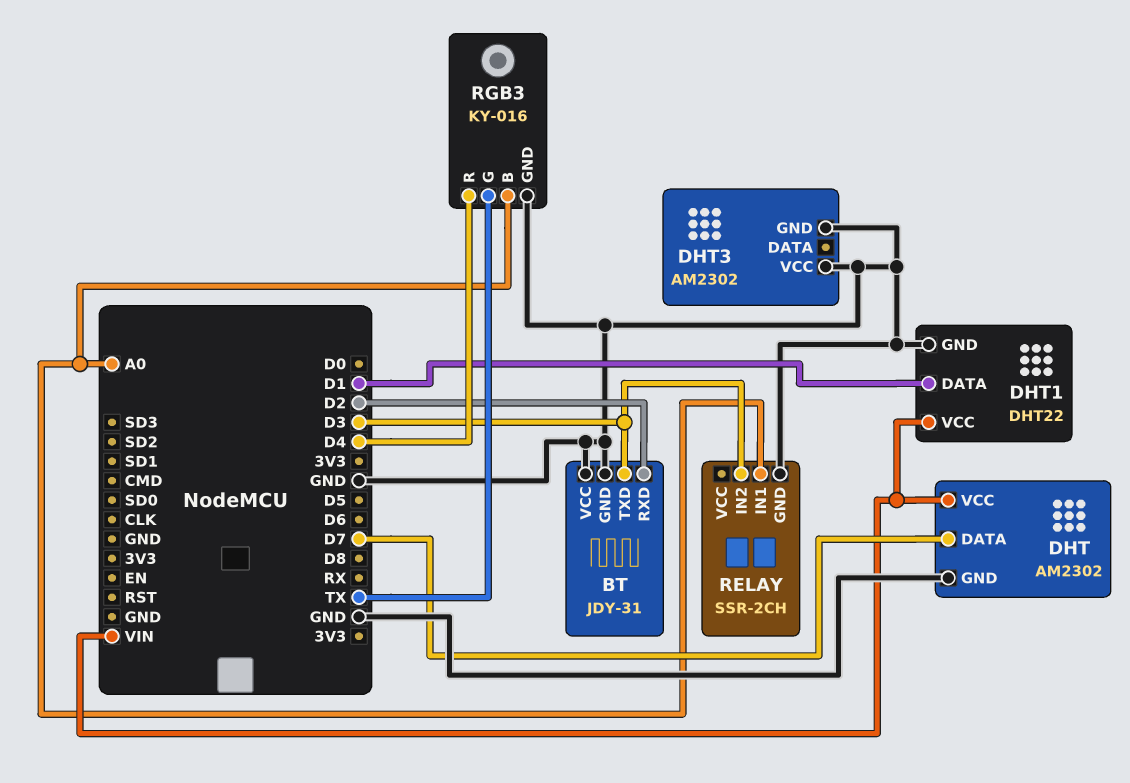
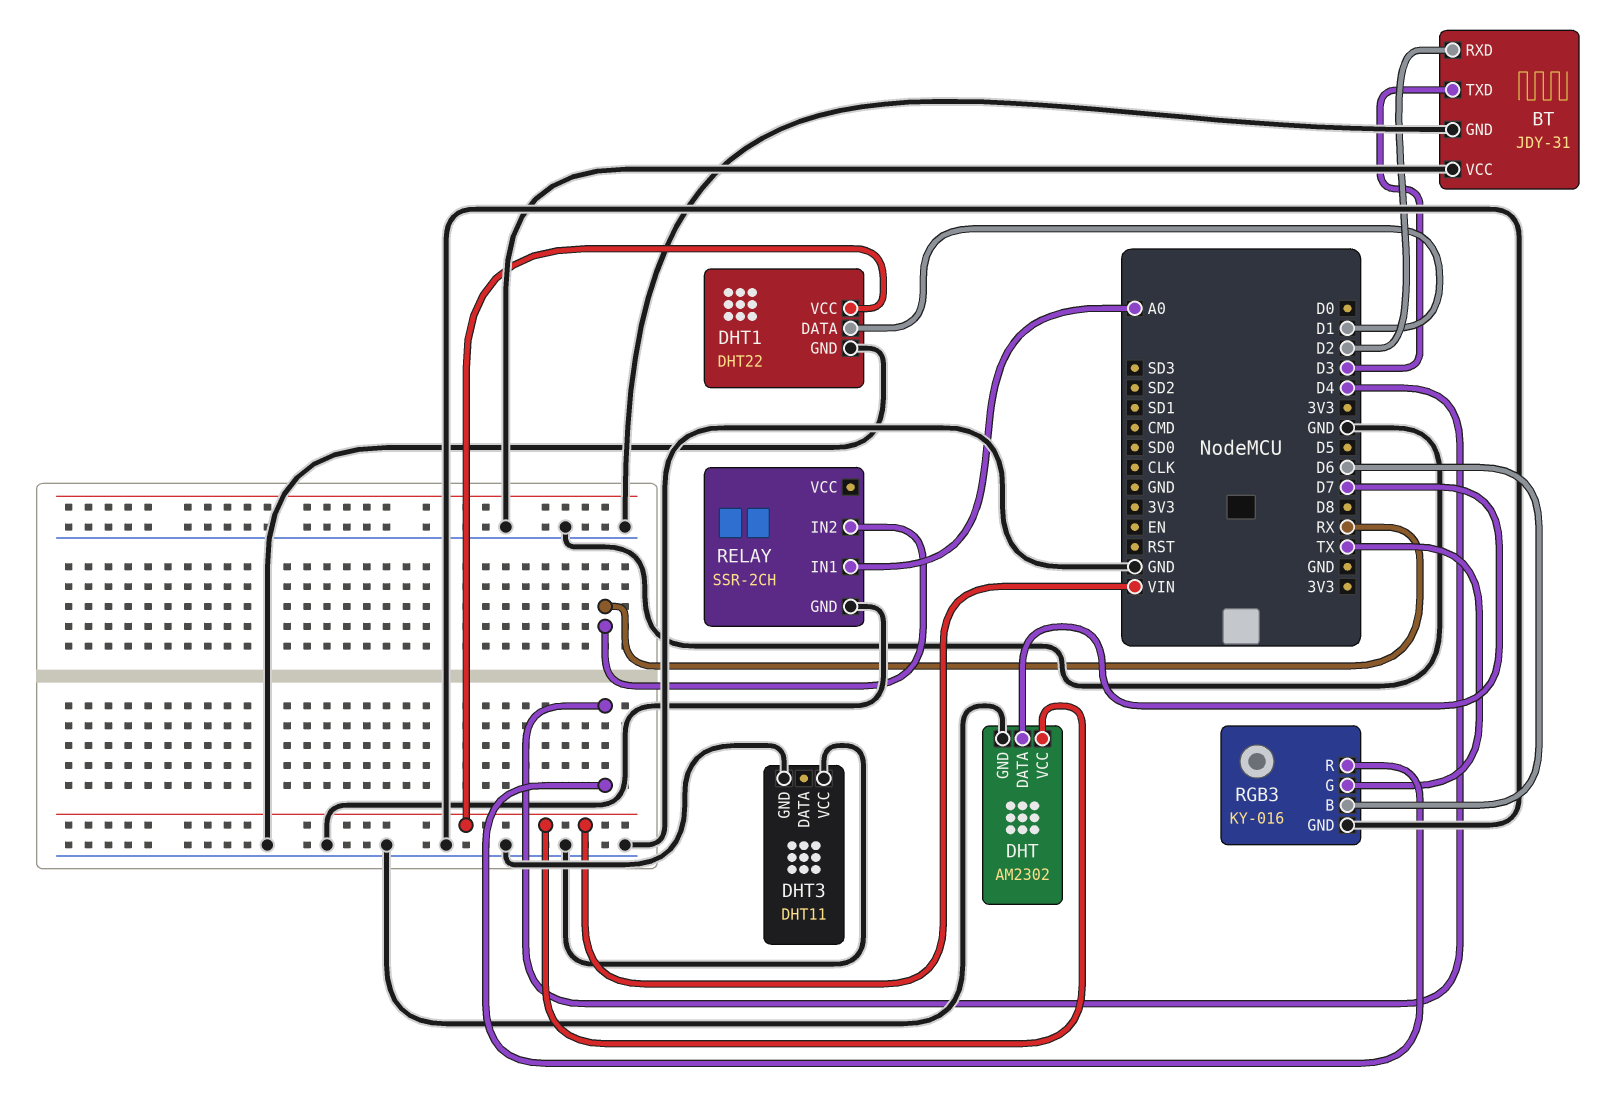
DHT3: AM2302 -> DHT11
RELAY pin IN2: D3 -> RX
RGB3 pin B: A0 -> D6

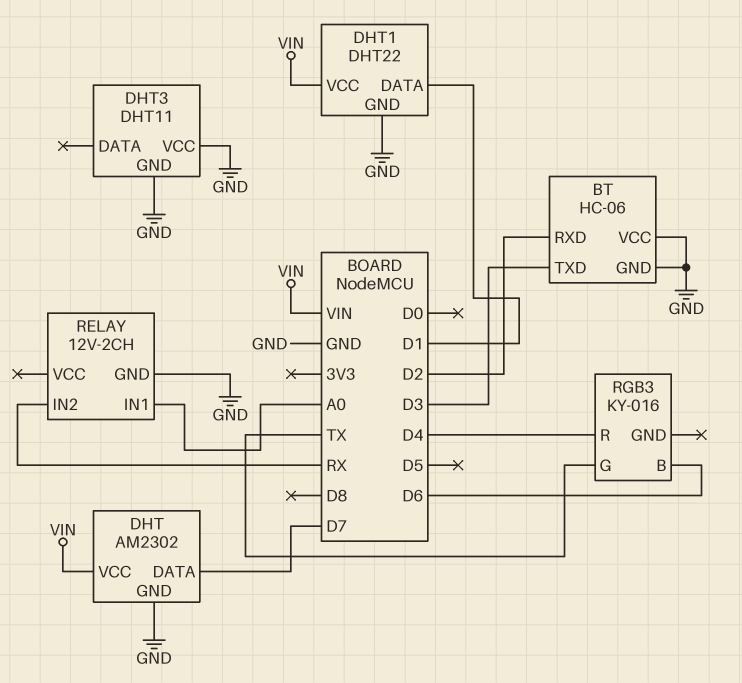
BT: JDY-31 -> HC-06
RELAY: SSR-2CH -> 12V-2CH
RGB3 pin GND: GND -> none

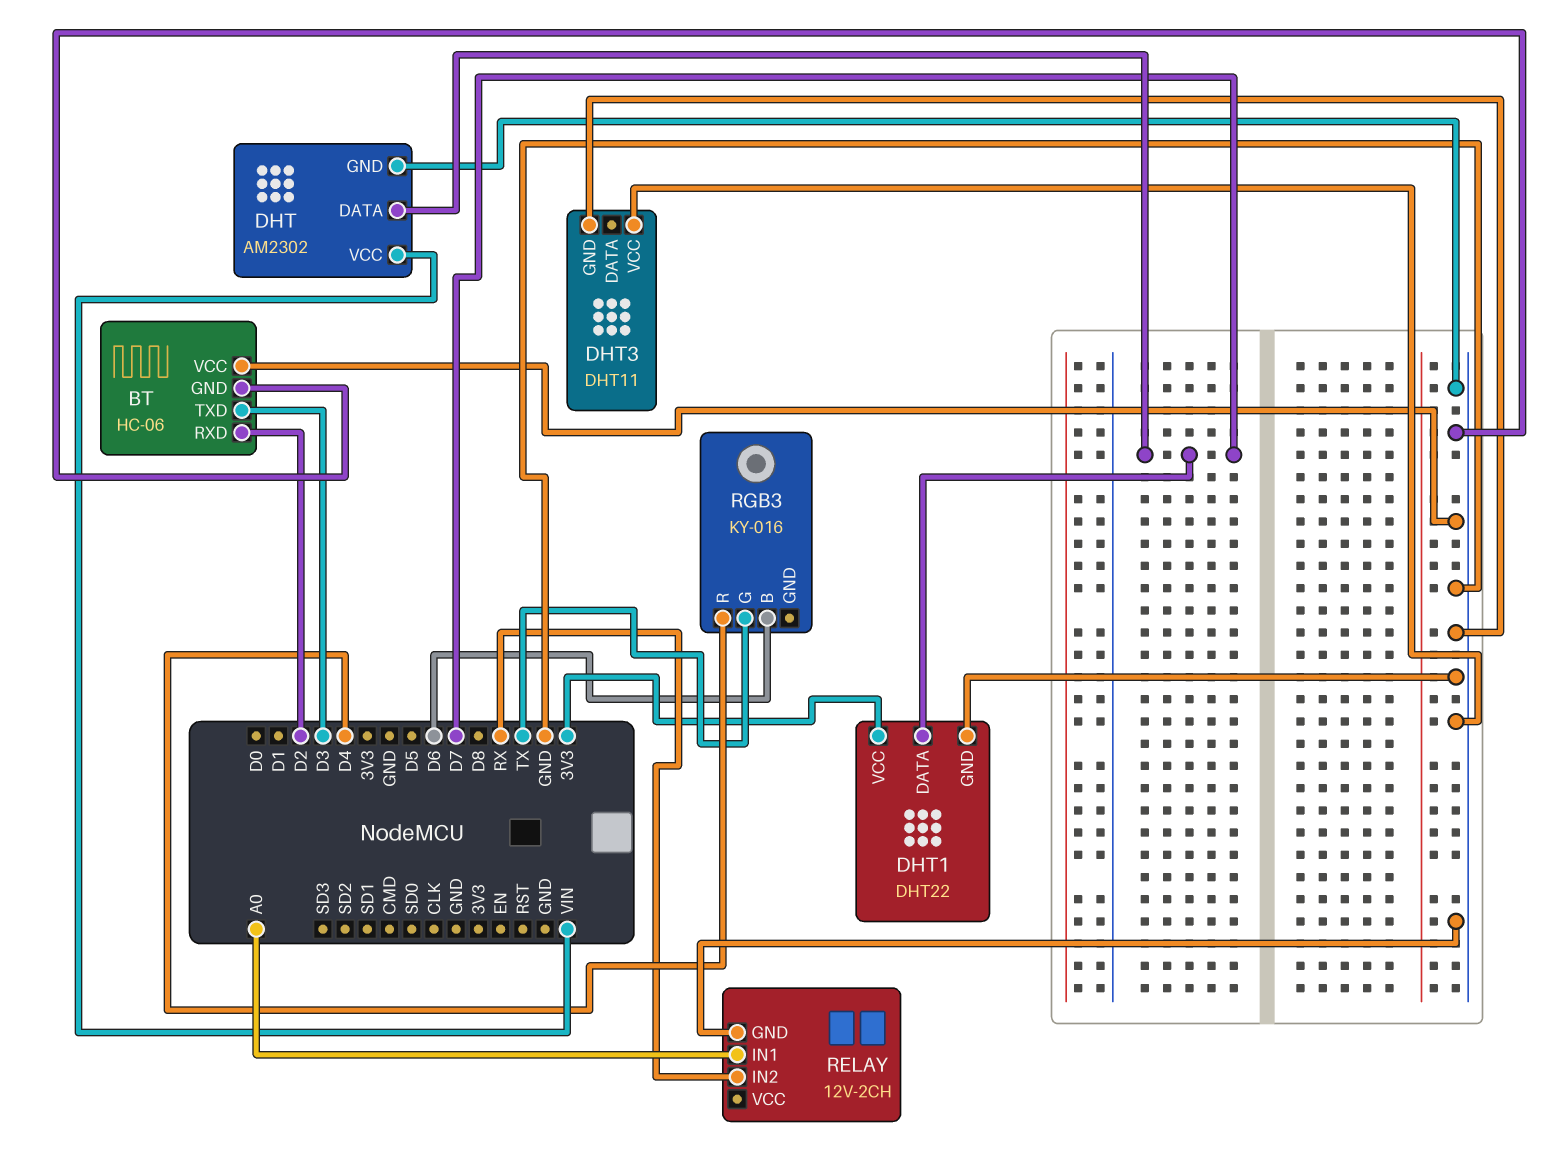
DHT1 pin DATA: D1 -> D7
DHT1 pin VCC: VIN -> 3V3

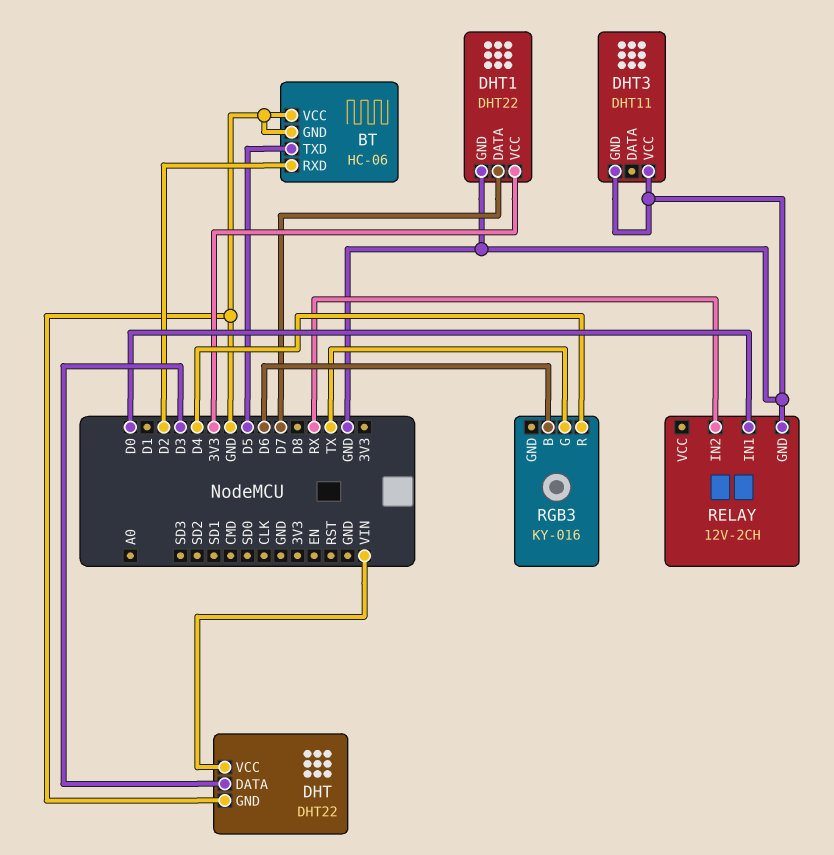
BT pin TXD: D3 -> D5
DHT: AM2302 -> DHT22
DHT pin DATA: D7 -> D3
RELAY pin IN1: A0 -> D0

